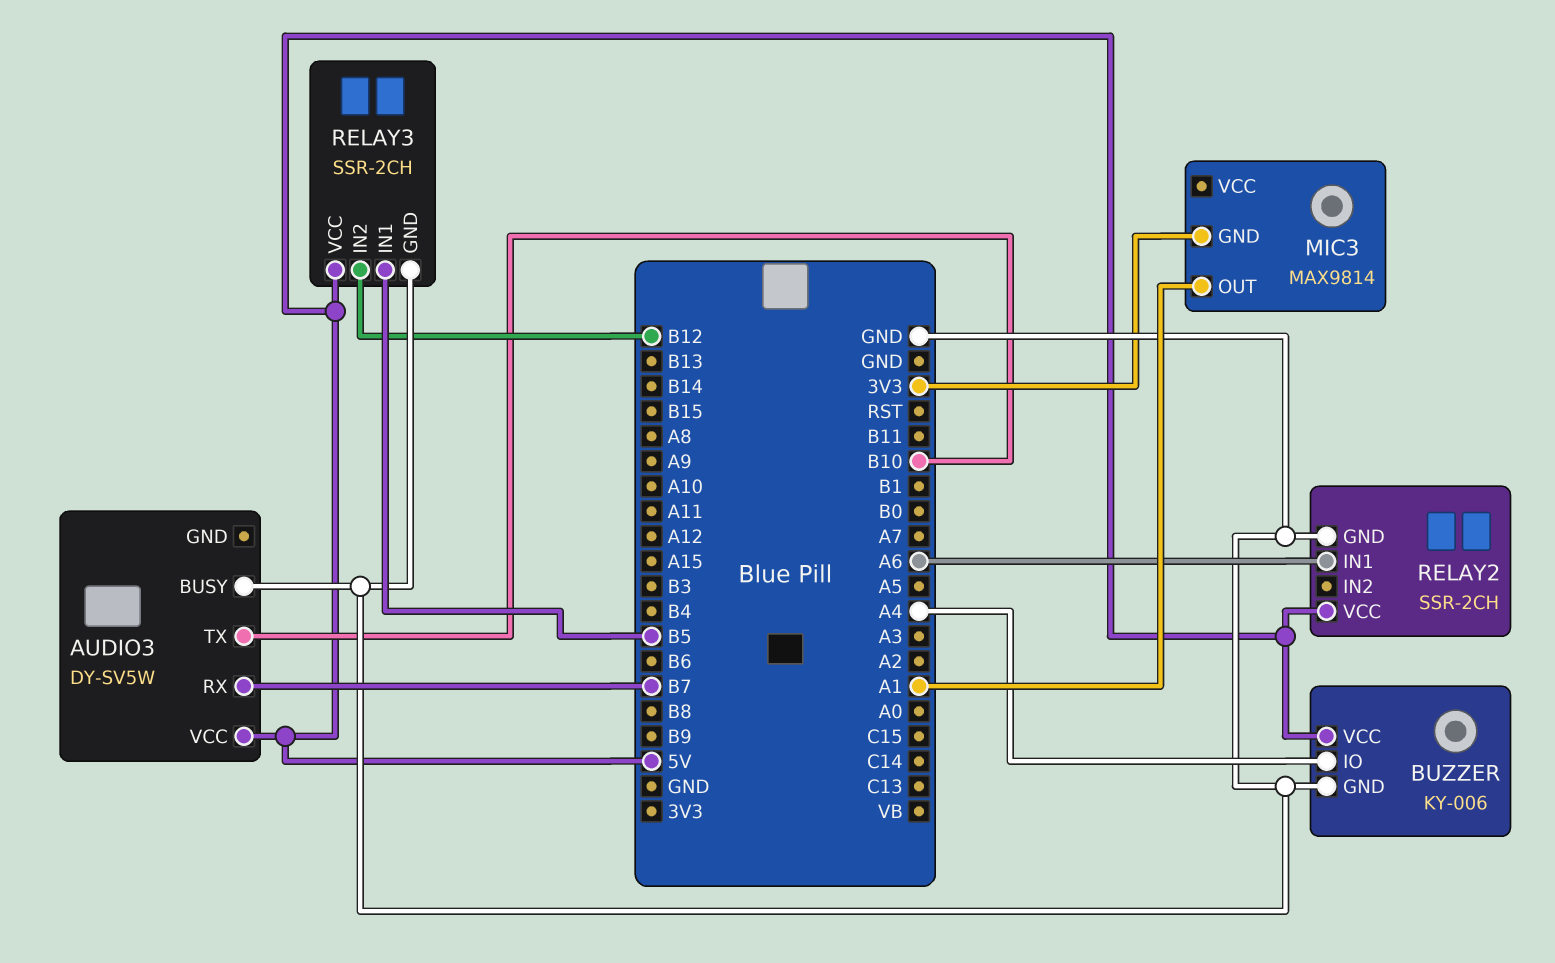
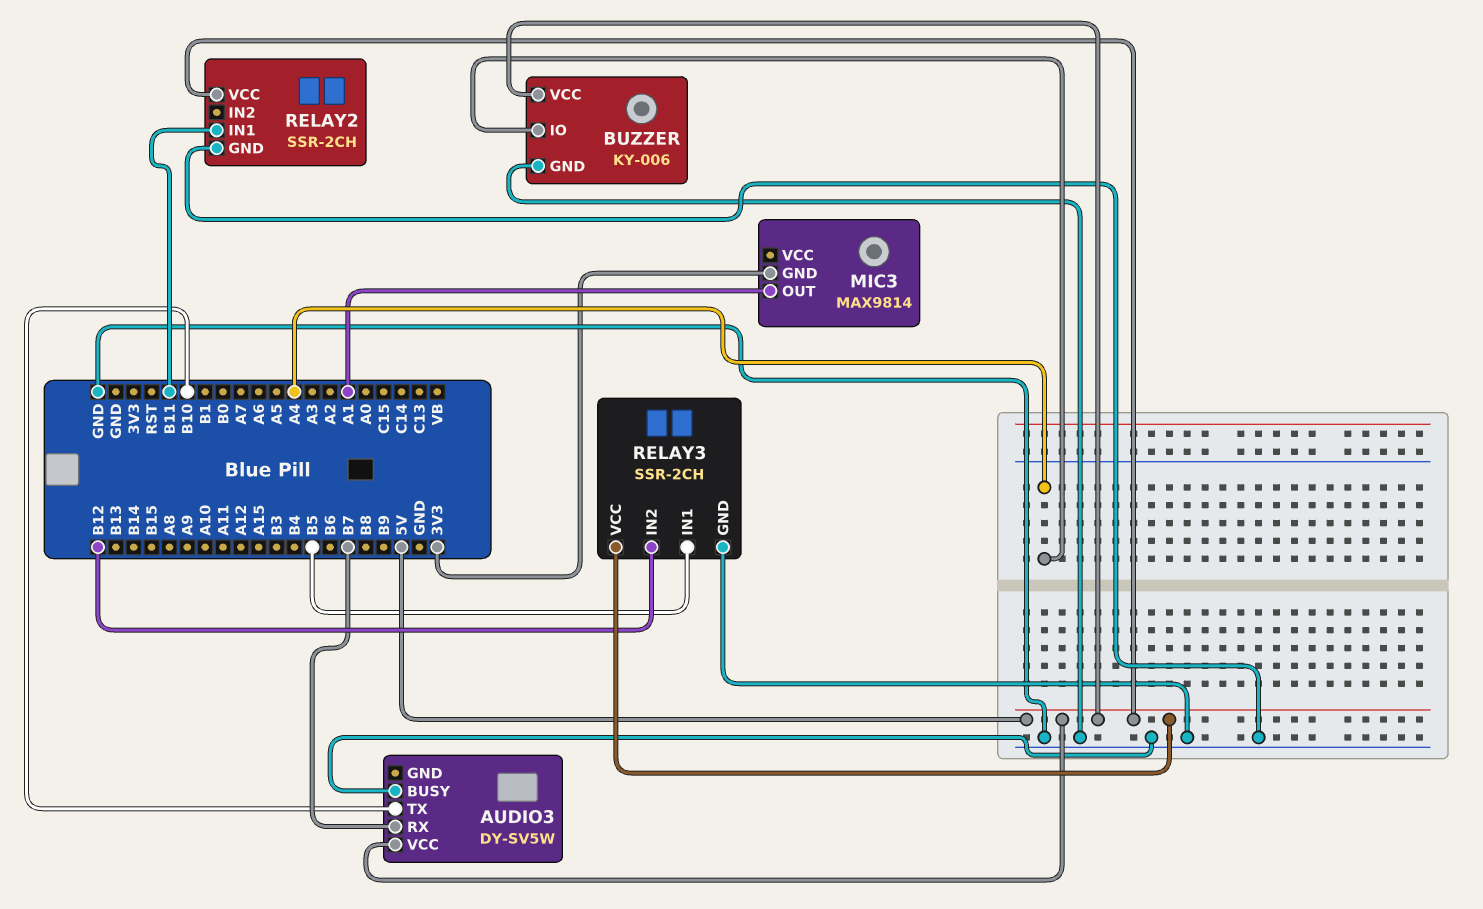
RELAY2 pin IN1: A6 -> B11

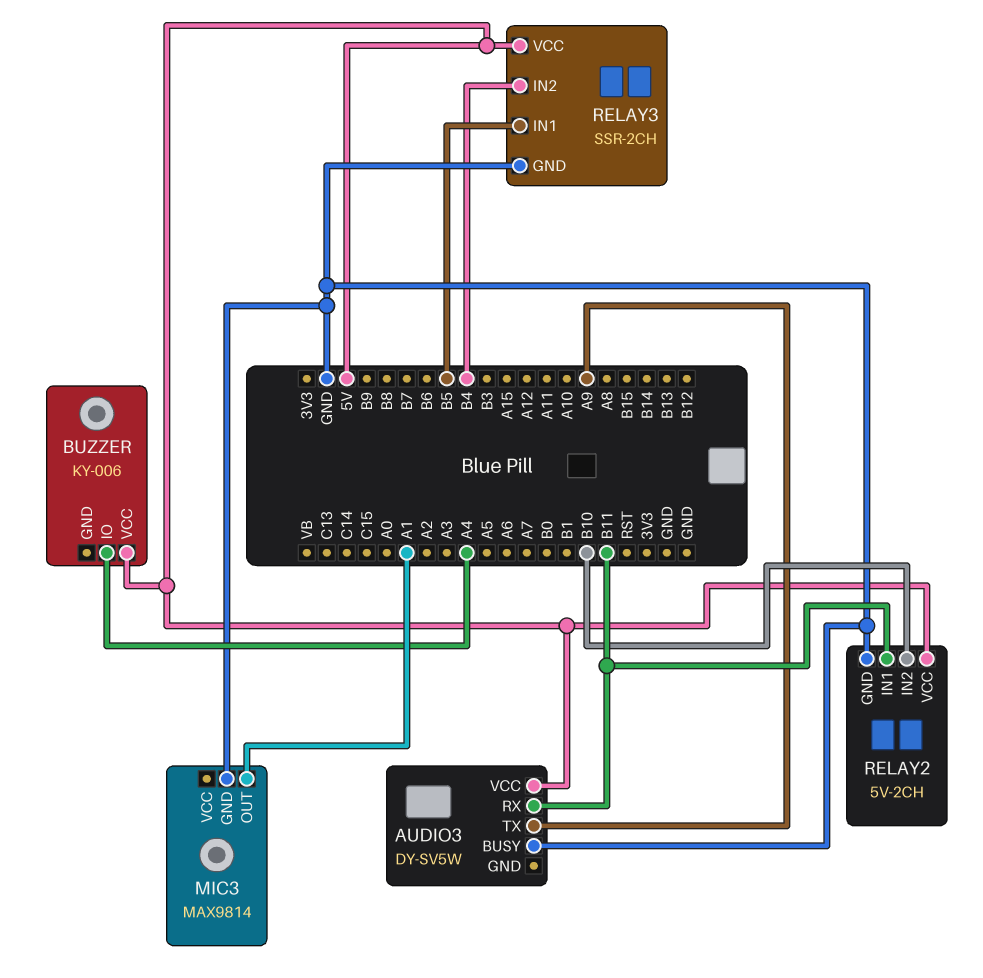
AUDIO3 pin RX: B7 -> B11
AUDIO3 pin TX: B10 -> A9
BUZZER pin GND: GND -> none
MIC3 pin GND: 3V3 -> GND
RELAY2: SSR-2CH -> 5V-2CH
RELAY2 pin IN2: none -> B10
RELAY3 pin IN2: B12 -> B4

